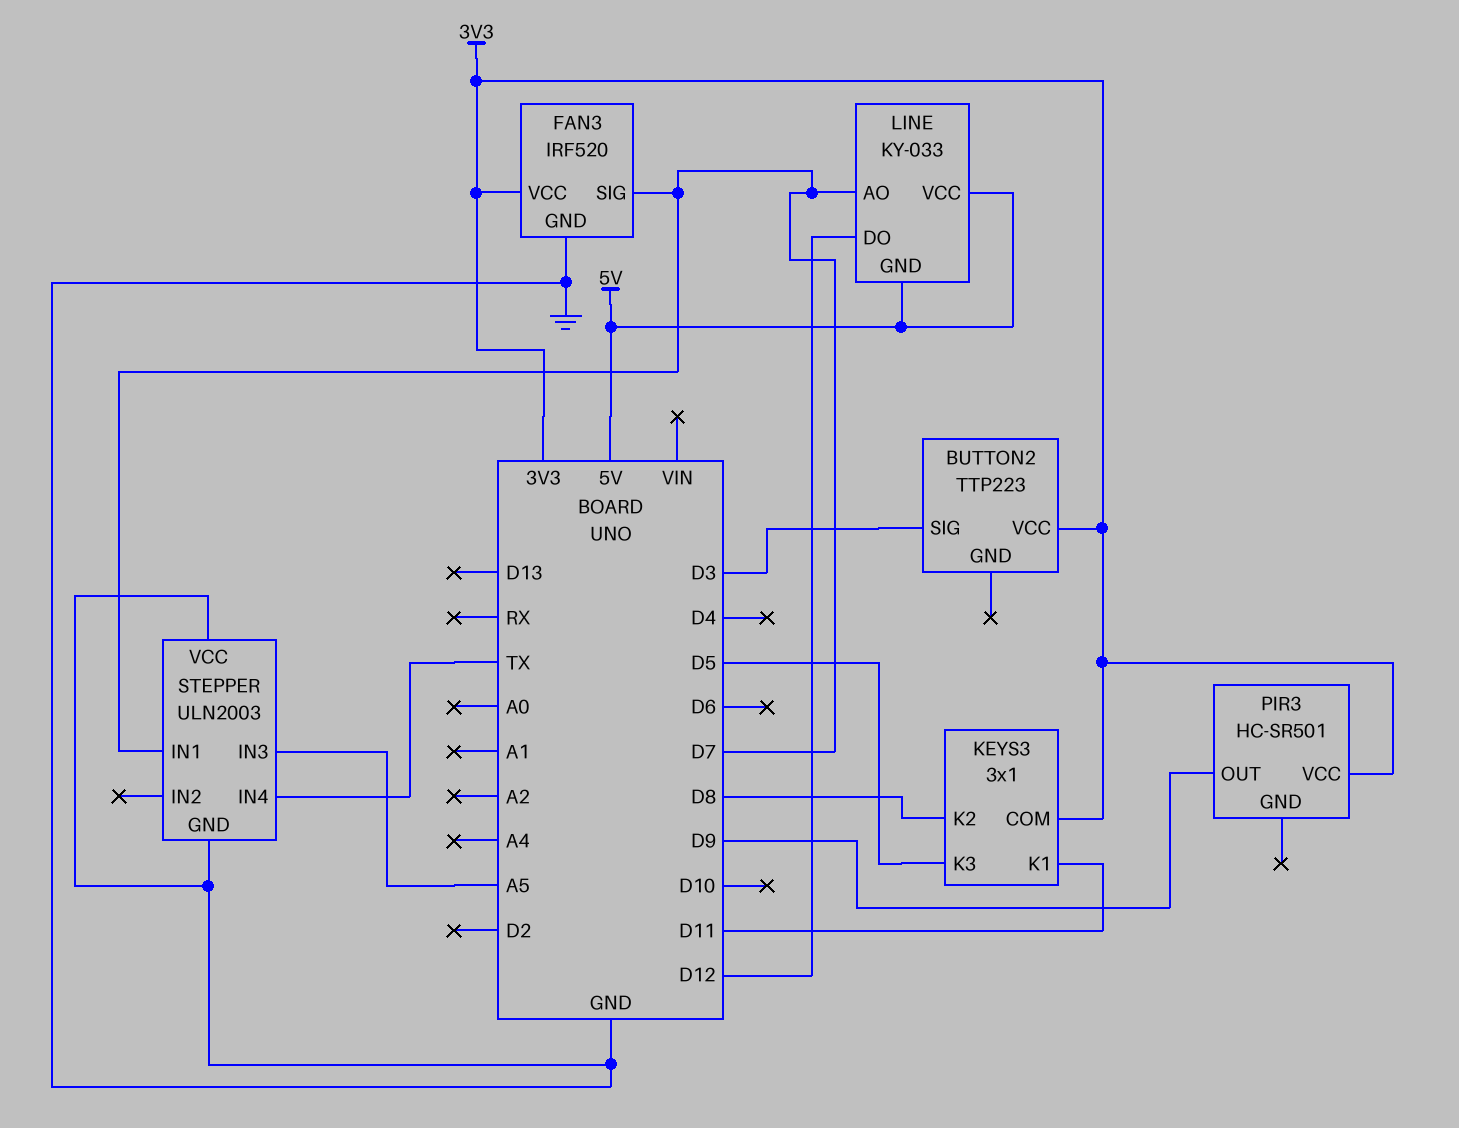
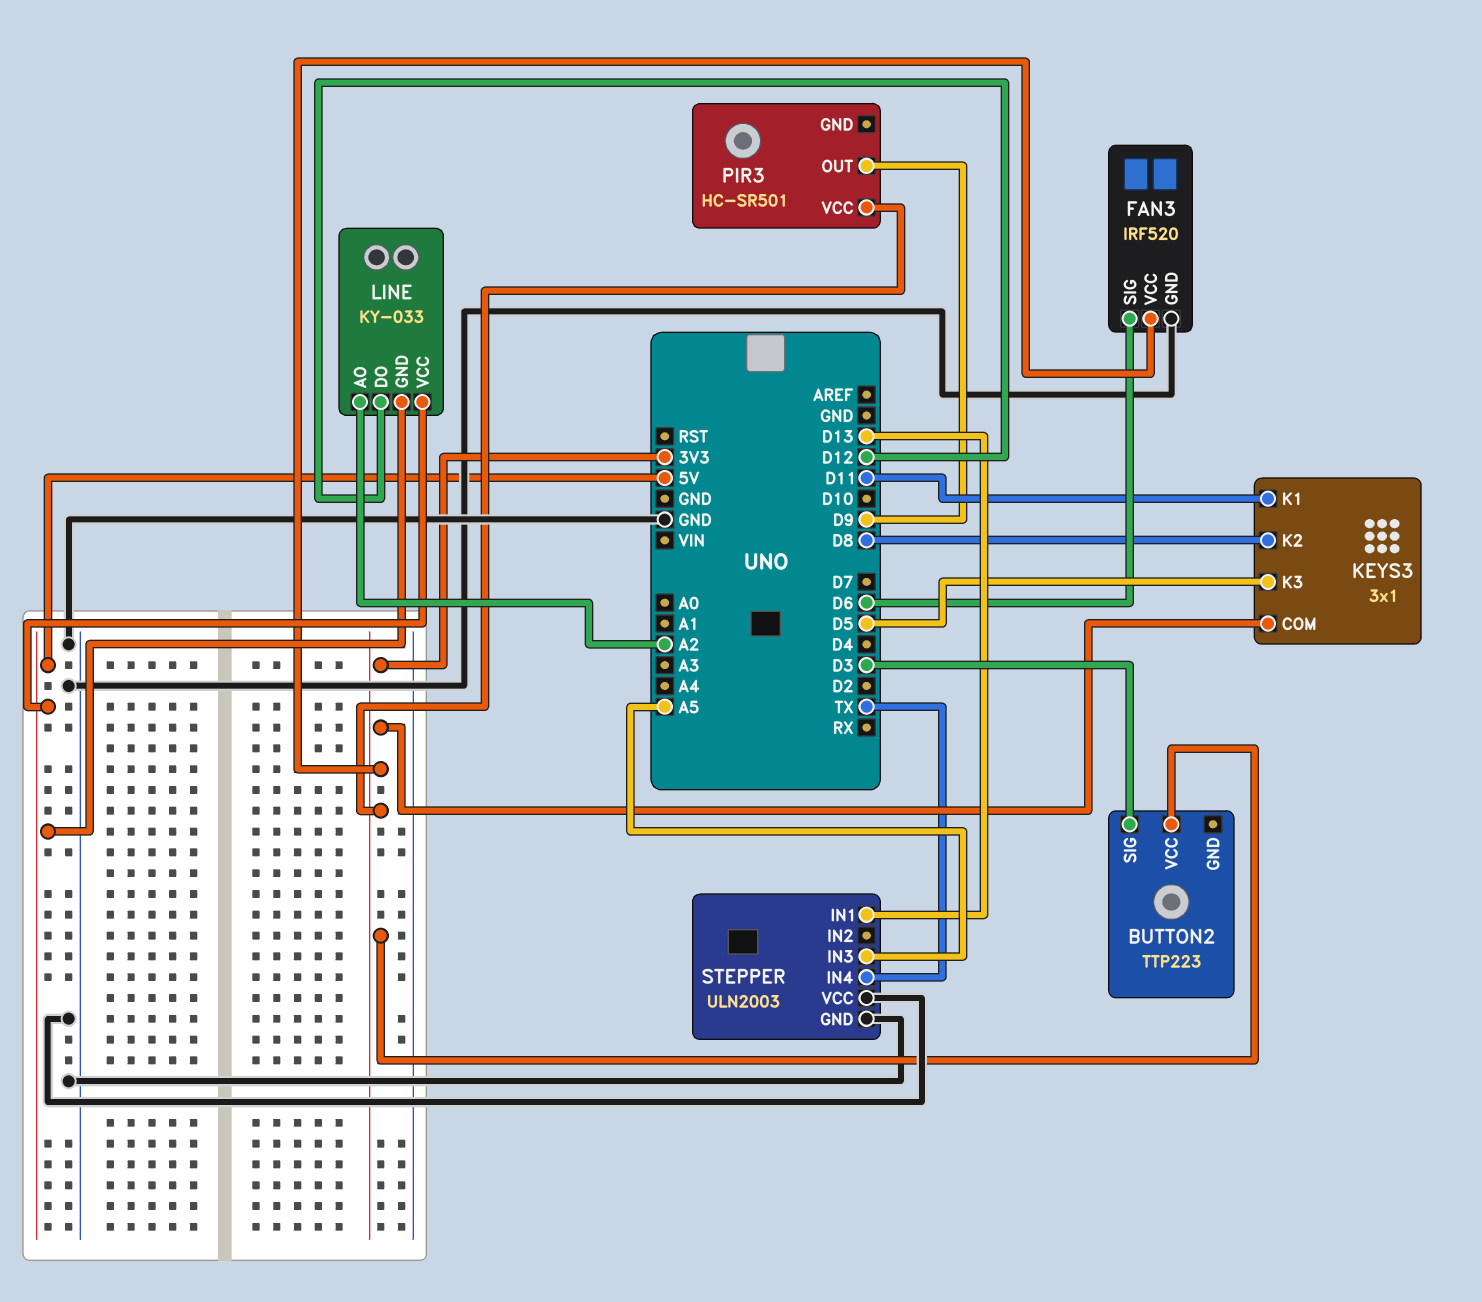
FAN3 pin SIG: D7 -> D6
LINE pin AO: D7 -> A2
STEPPER pin IN1: D7 -> D13

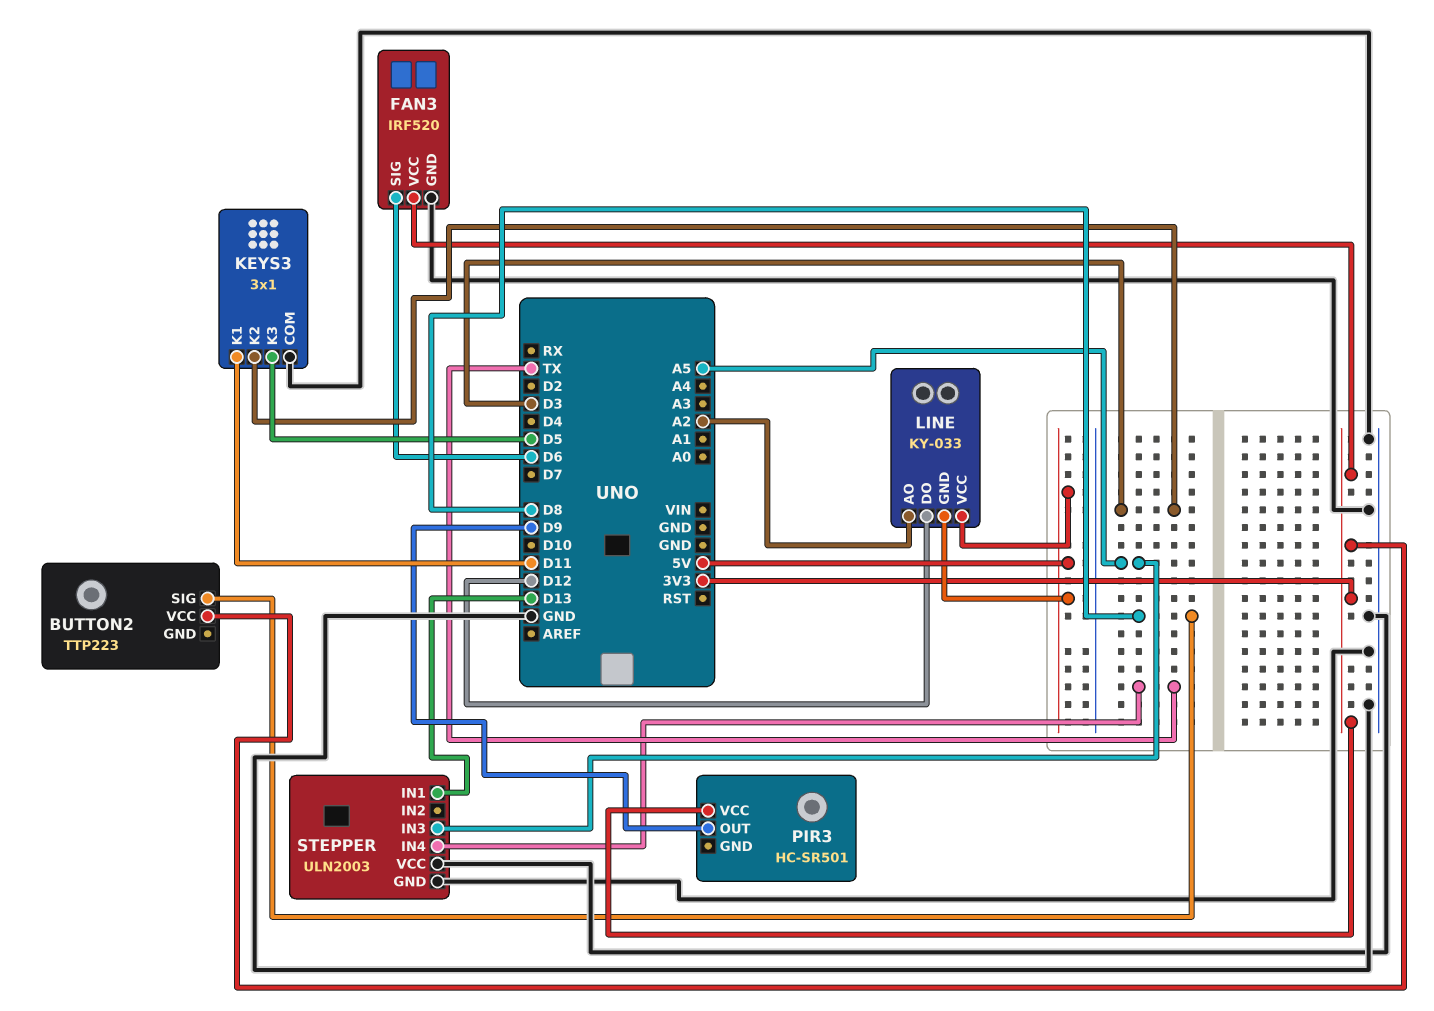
BUTTON2 pin SIG: D3 -> D8
KEYS3 pin COM: 3V3 -> GND
KEYS3 pin K2: D8 -> D3

